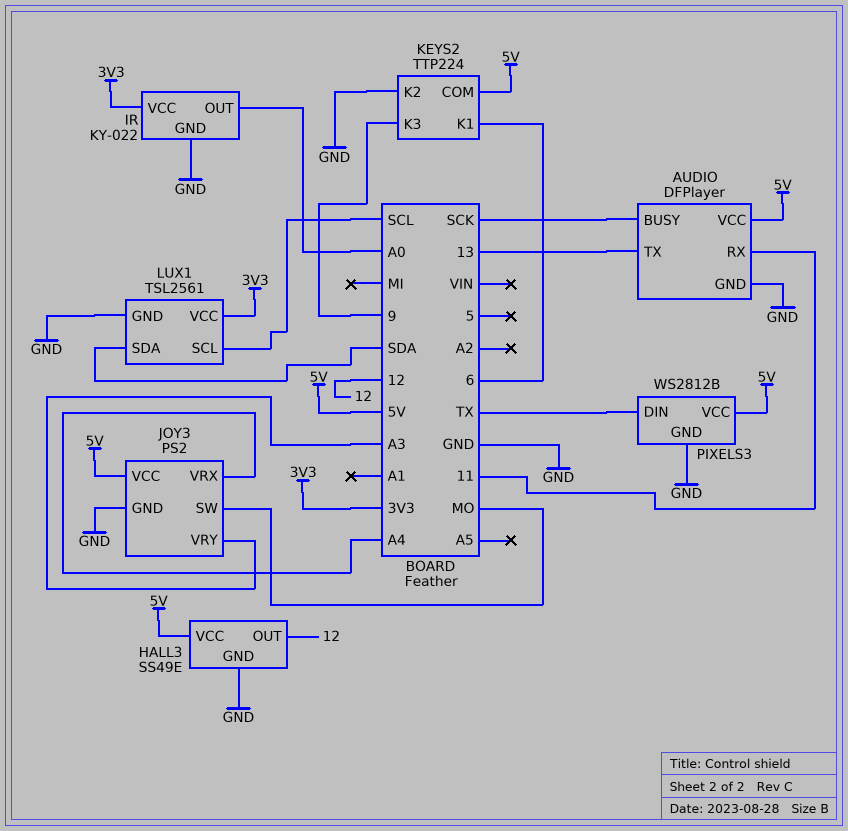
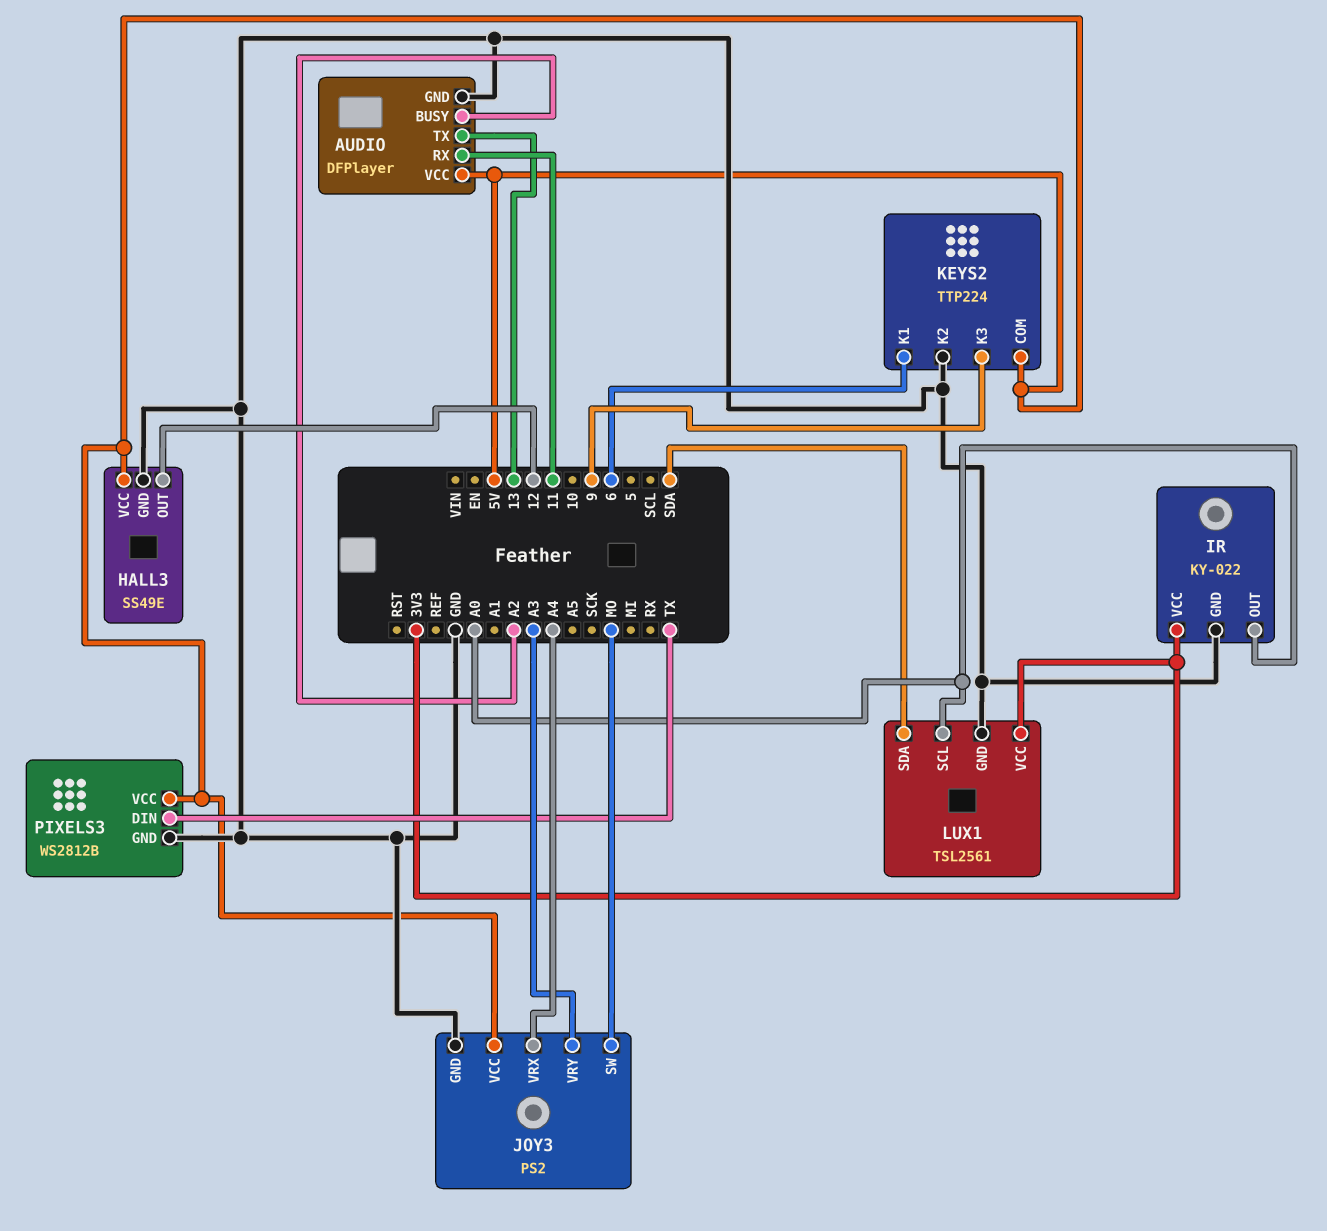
AUDIO pin BUSY: SCK -> A2
LUX1 pin SCL: SCL -> A0

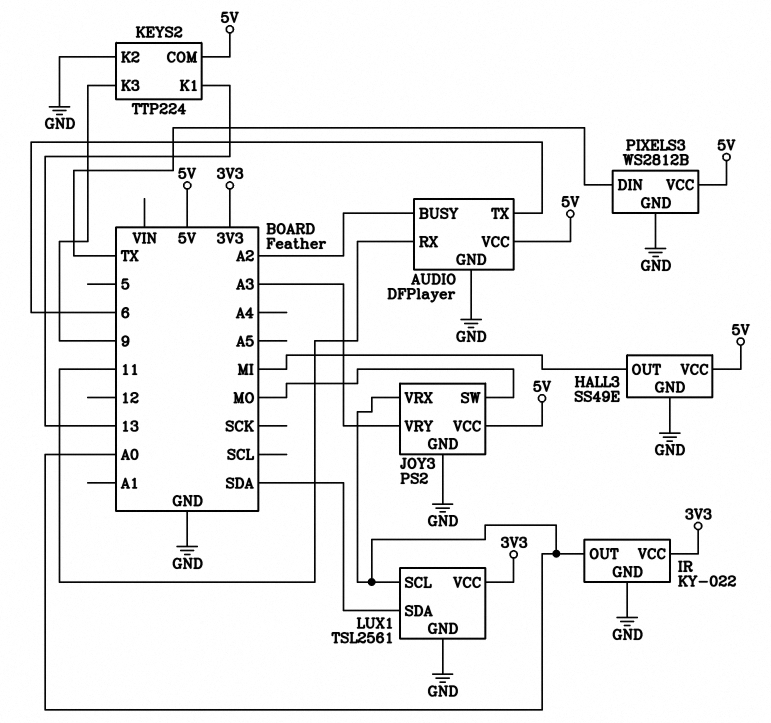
AUDIO pin TX: 13 -> 6
HALL3 pin OUT: 12 -> MI
JOY3 pin VRX: A4 -> A0
KEYS2 pin K1: 6 -> 13

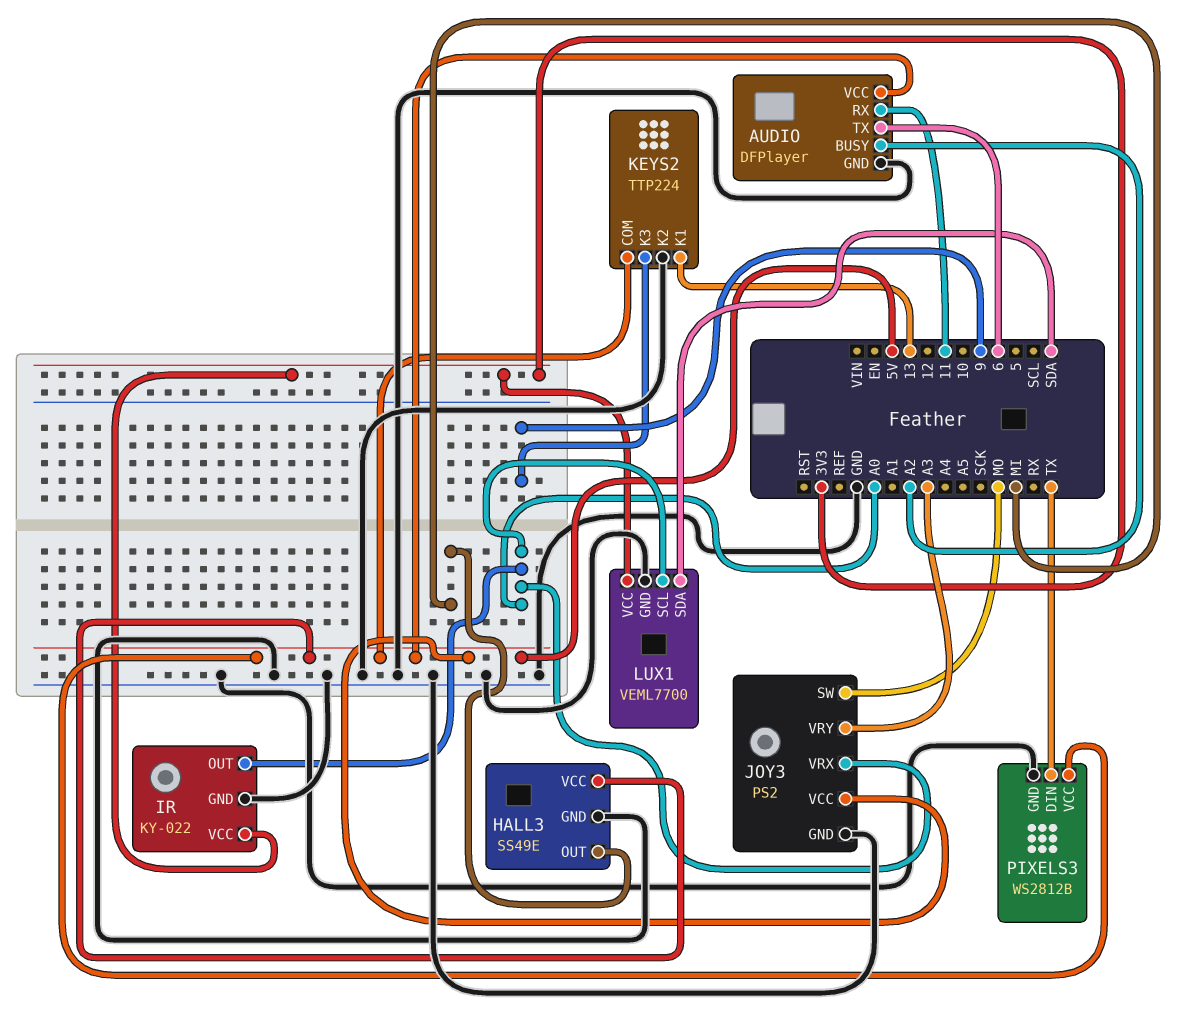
LUX1: TSL2561 -> VEML7700

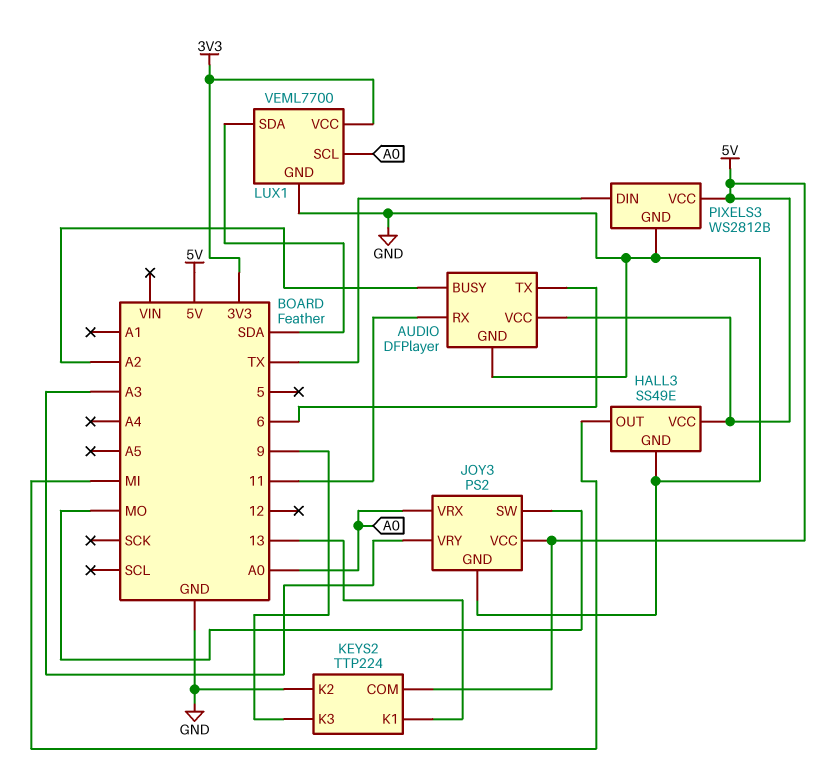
IR: KY-022 -> none
IR pin GND: GND -> none
IR pin OUT: A0 -> none
IR pin VCC: 3V3 -> none

